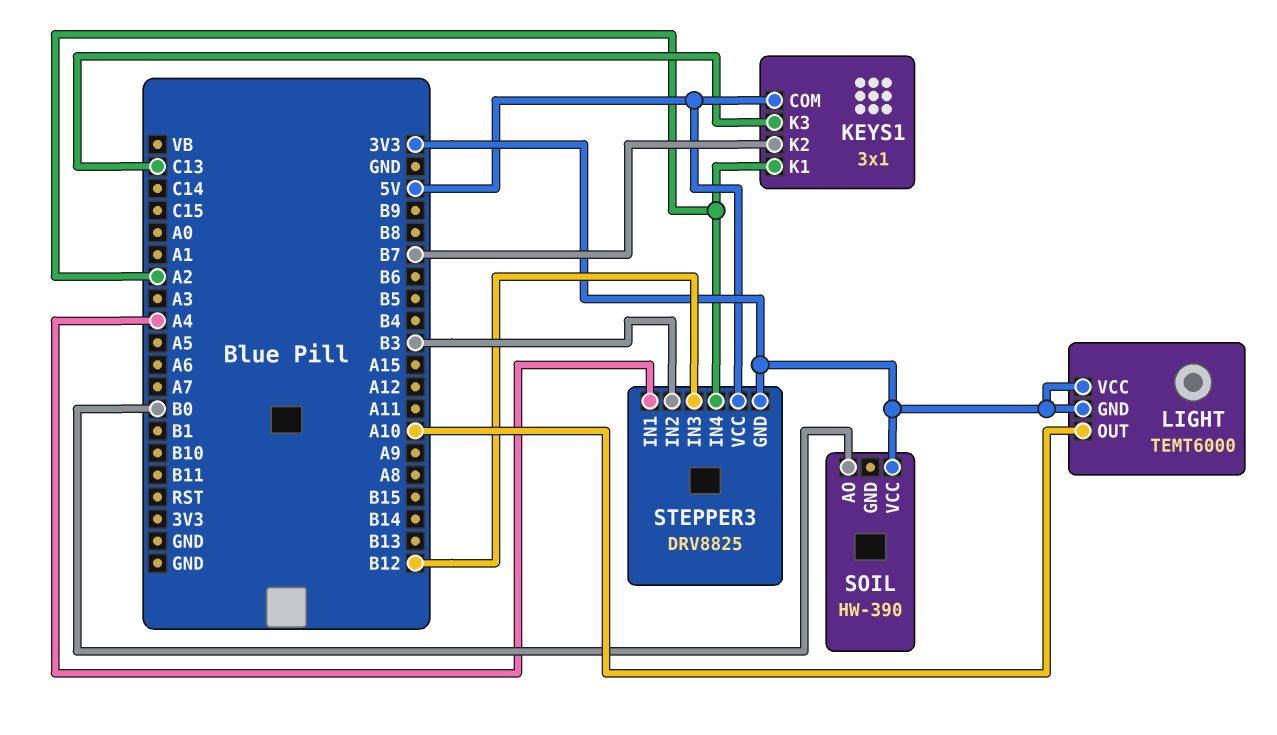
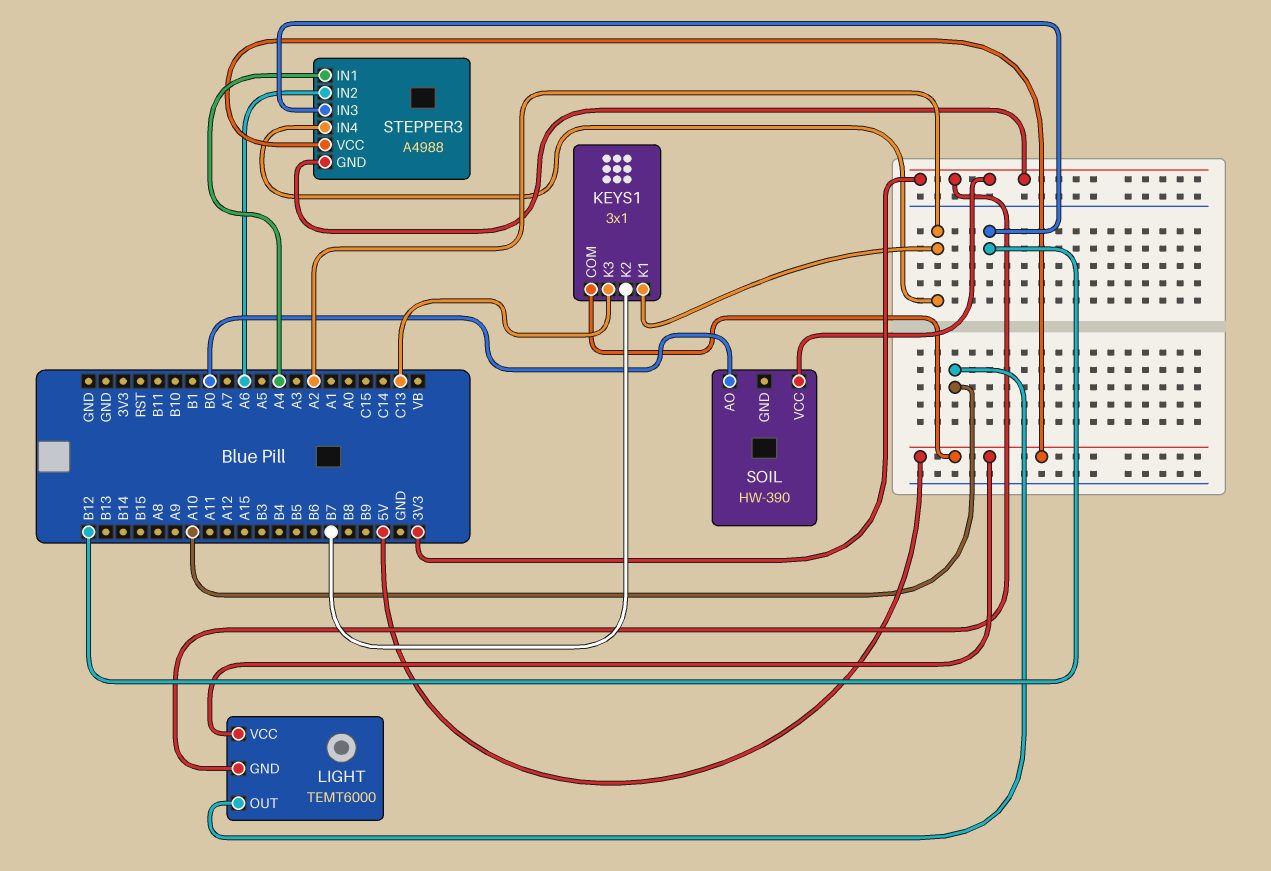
LIGHT pin VCC: 3V3 -> 5V
STEPPER3: DRV8825 -> A4988
STEPPER3 pin IN2: B3 -> A6

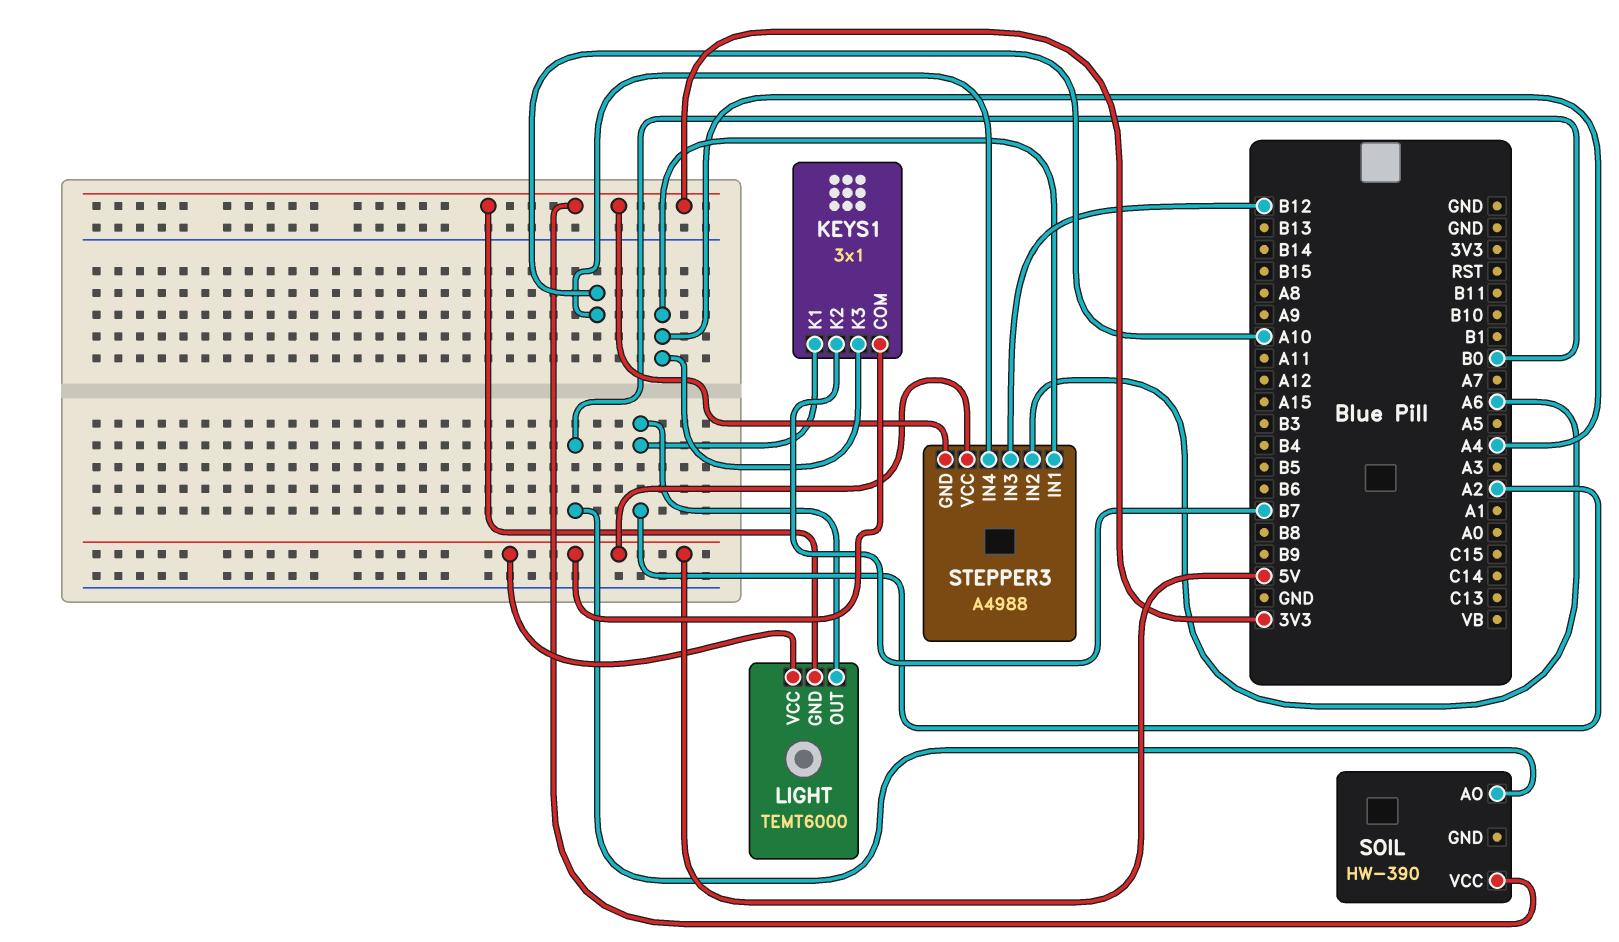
KEYS1 pin K3: C13 -> A4
LIGHT pin OUT: A10 -> A2
STEPPER3 pin IN4: A2 -> A10

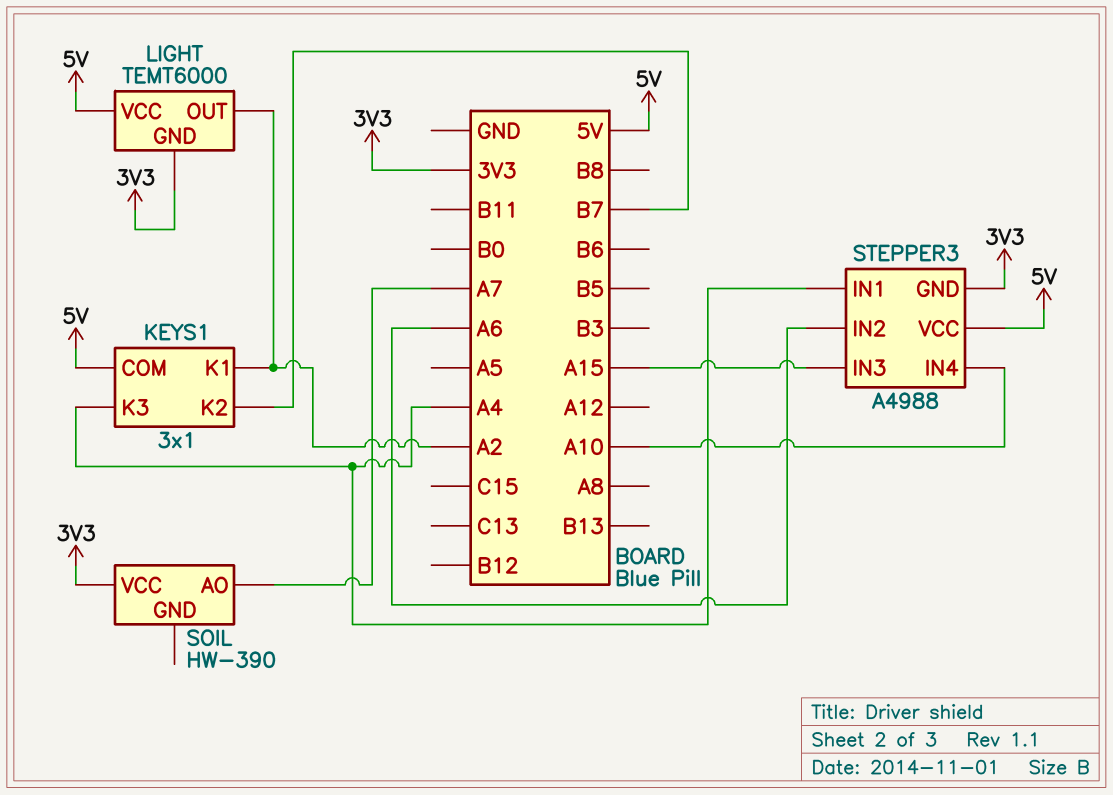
SOIL pin AO: B0 -> A7
STEPPER3 pin IN3: B12 -> A15

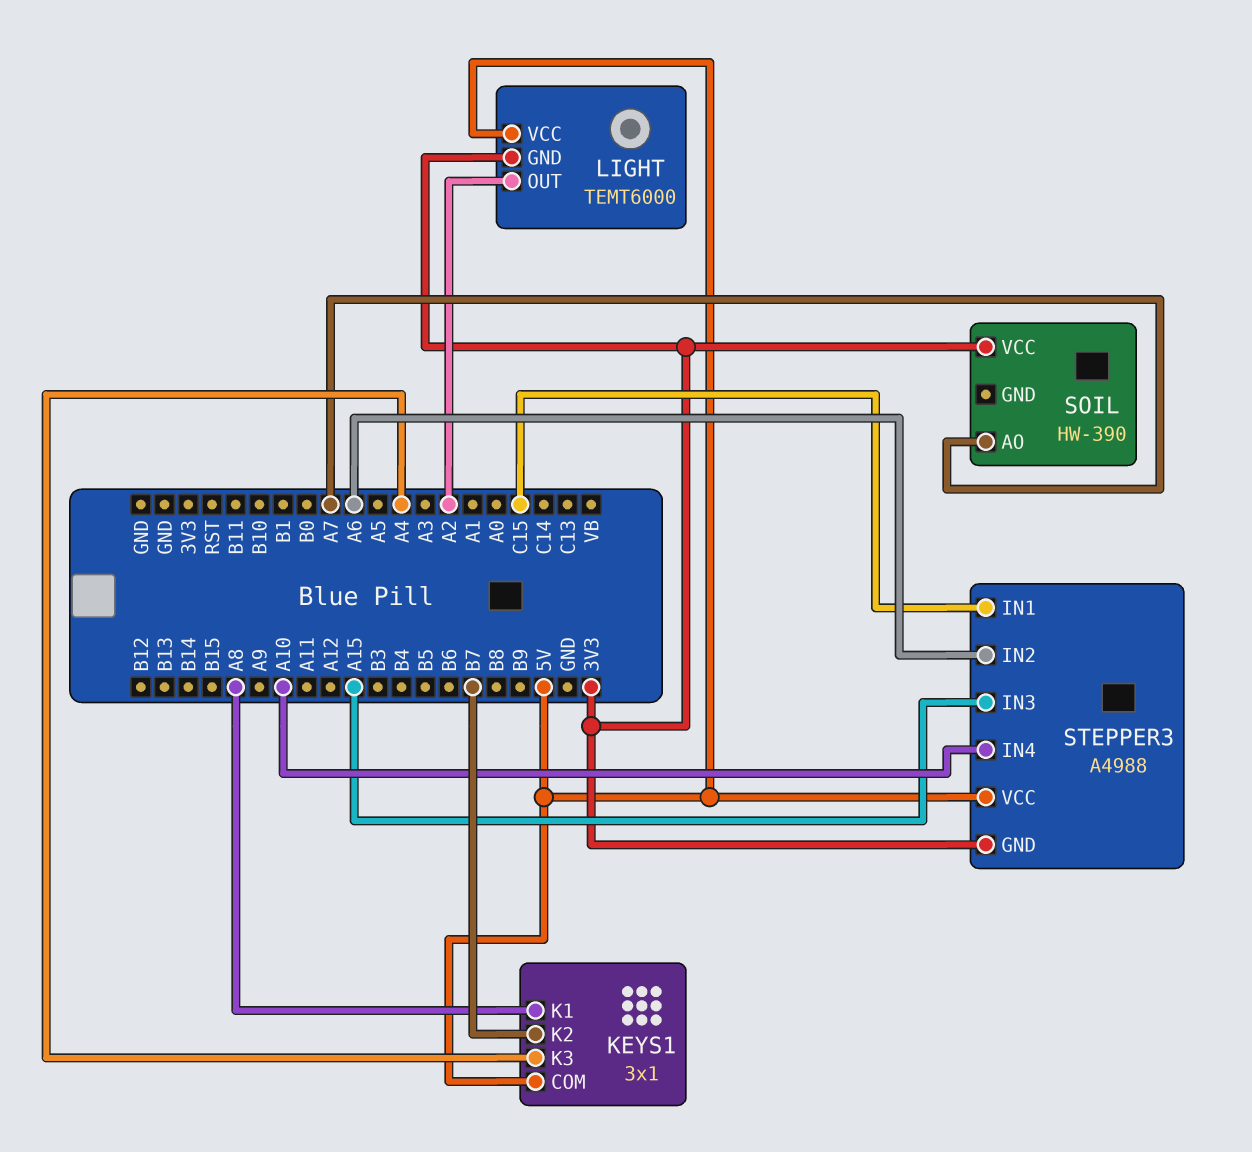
KEYS1 pin K1: A2 -> A8
STEPPER3 pin IN1: A4 -> C15

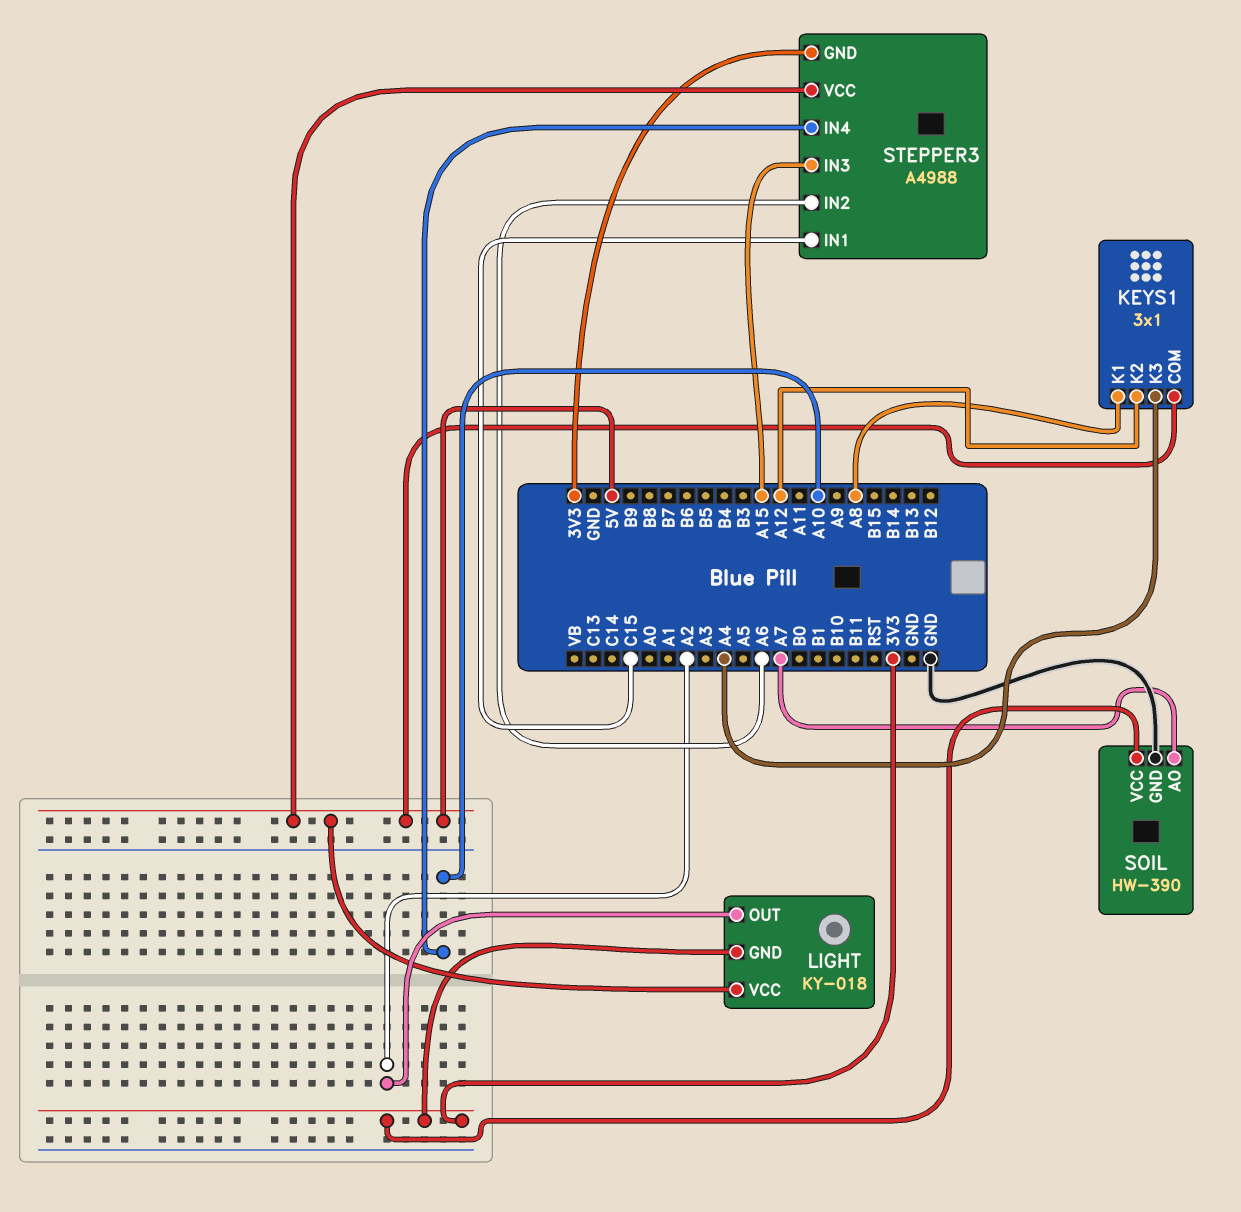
KEYS1 pin K2: B7 -> A12
LIGHT: TEMT6000 -> KY-018
SOIL pin GND: none -> GND

